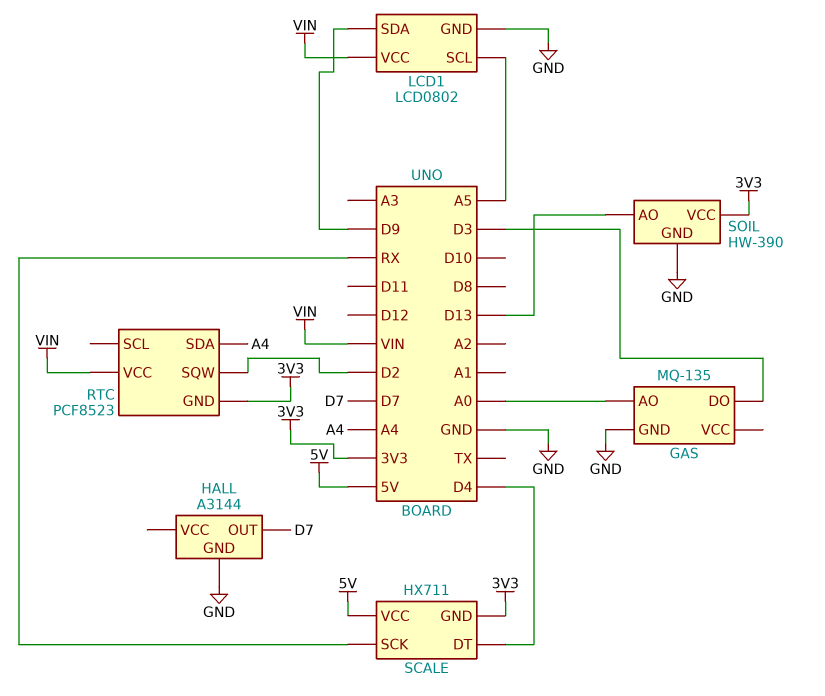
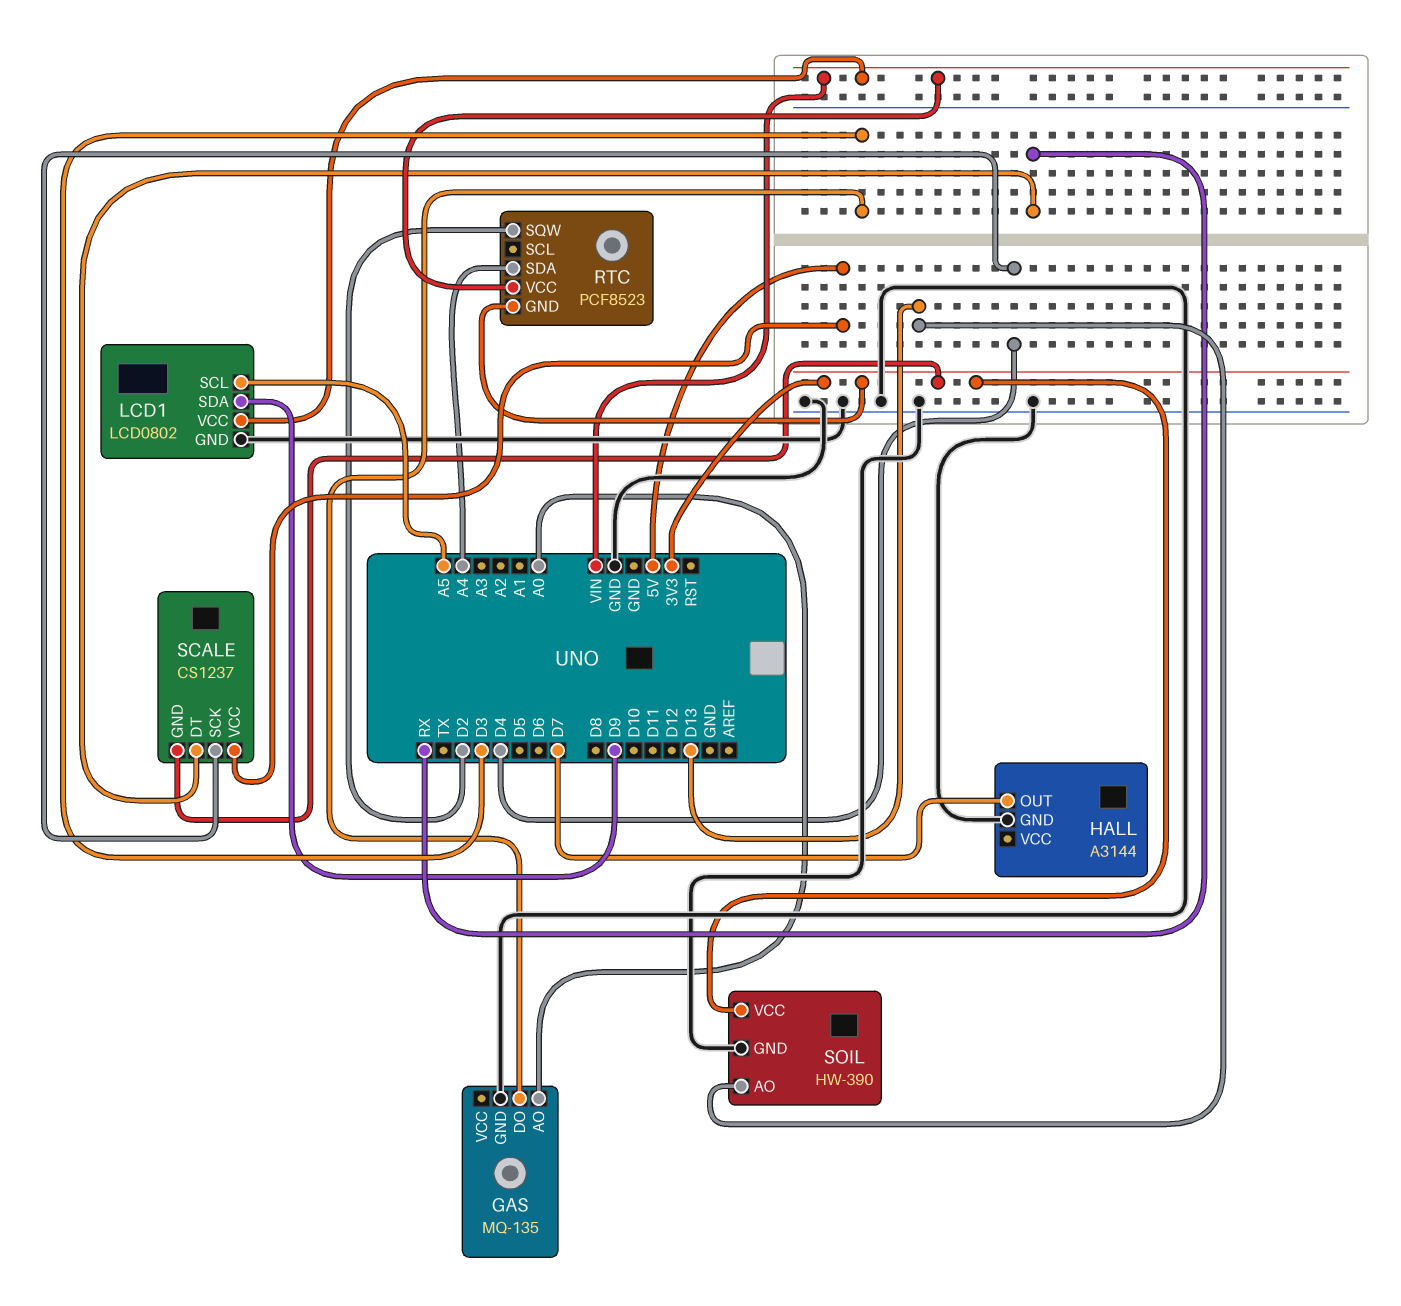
SCALE: HX711 -> CS1237
SCALE pin DT: D4 -> RX
SCALE pin SCK: RX -> D4

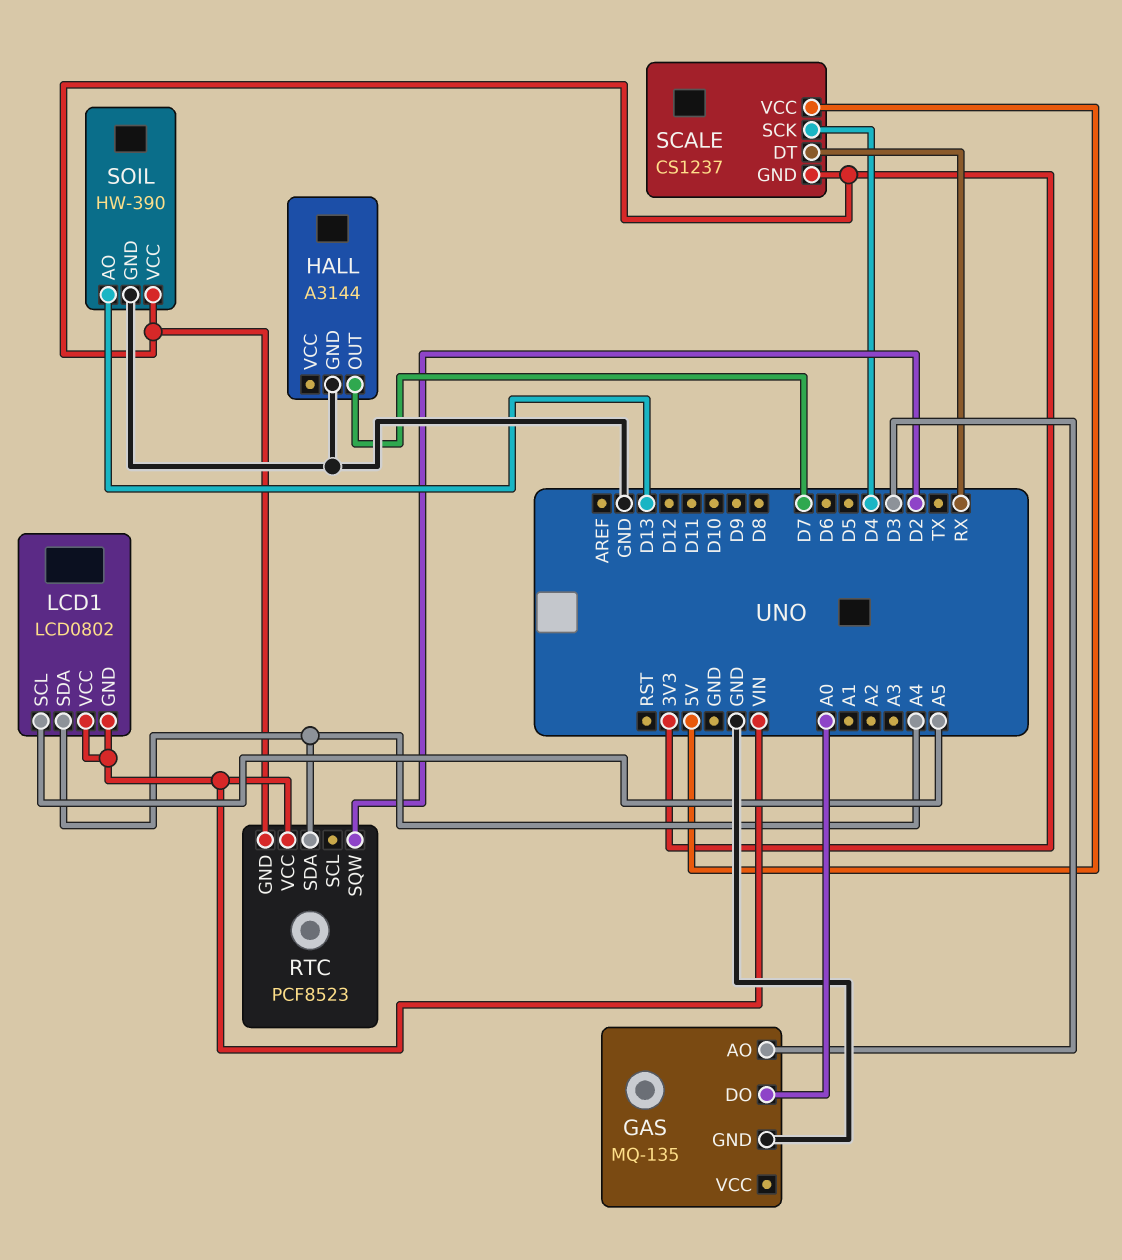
GAS pin AO: A0 -> D3
GAS pin DO: D3 -> A0
LCD1 pin GND: GND -> VIN
LCD1 pin SDA: D9 -> A4

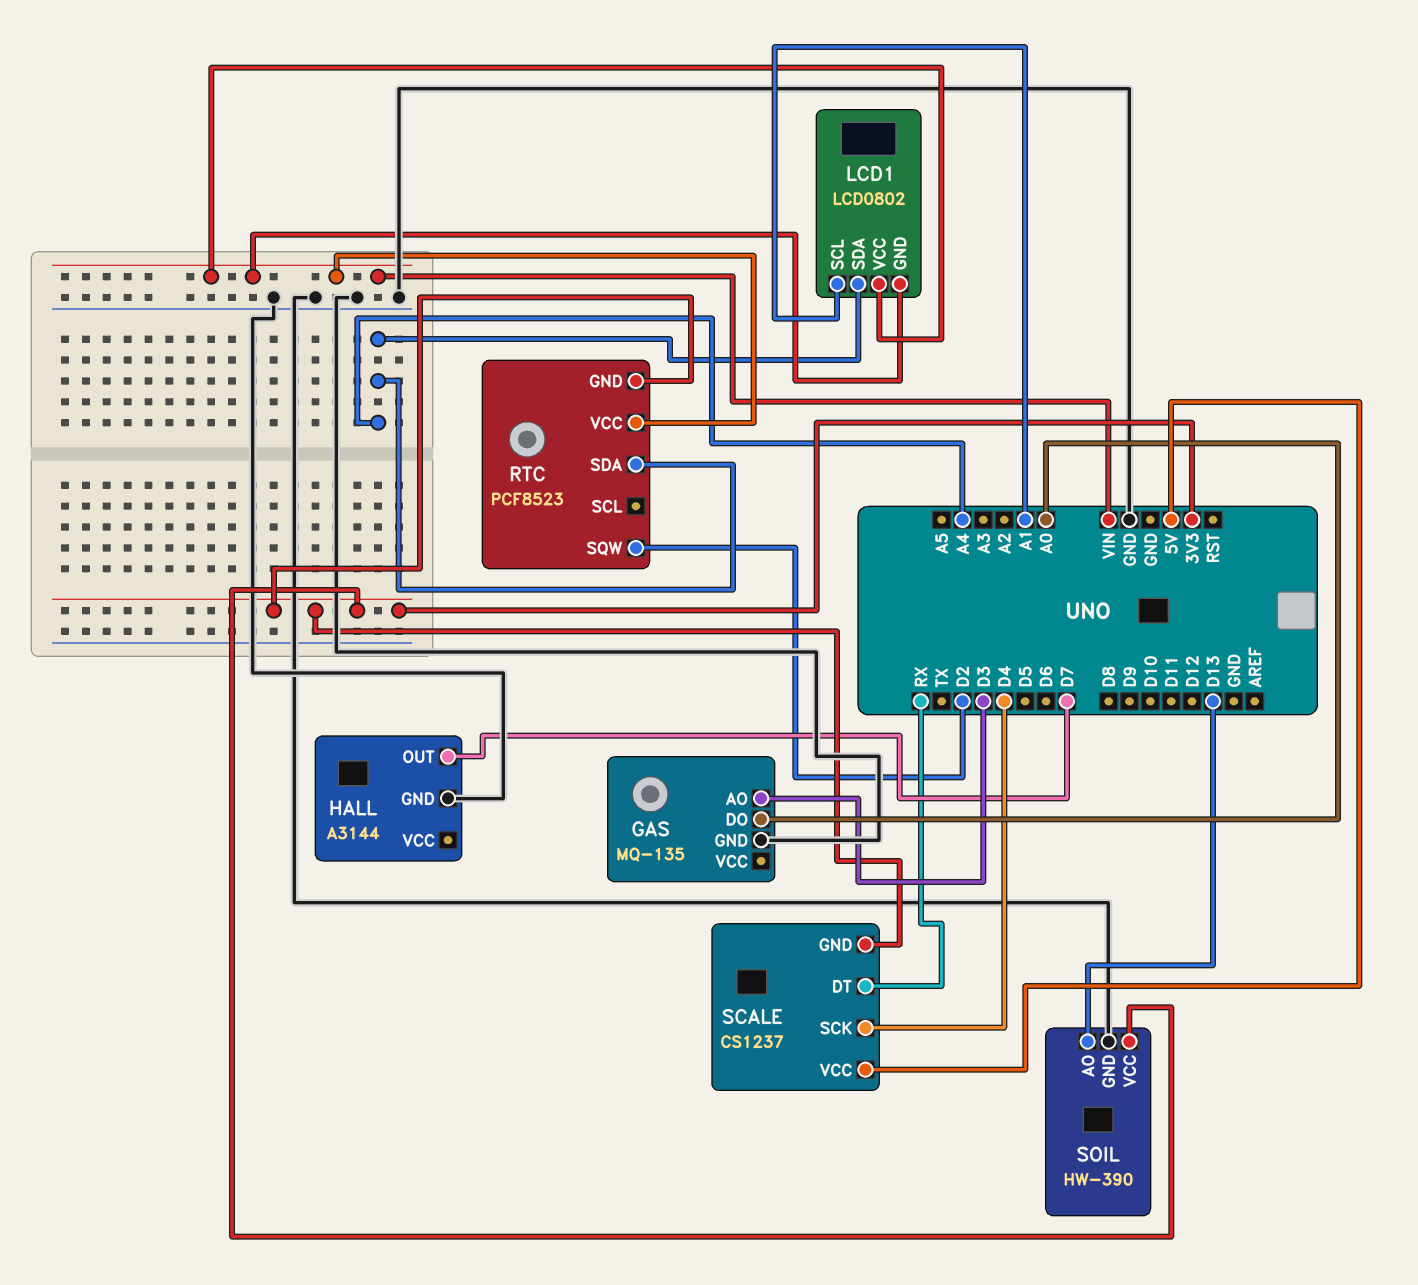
LCD1 pin SCL: A5 -> A1

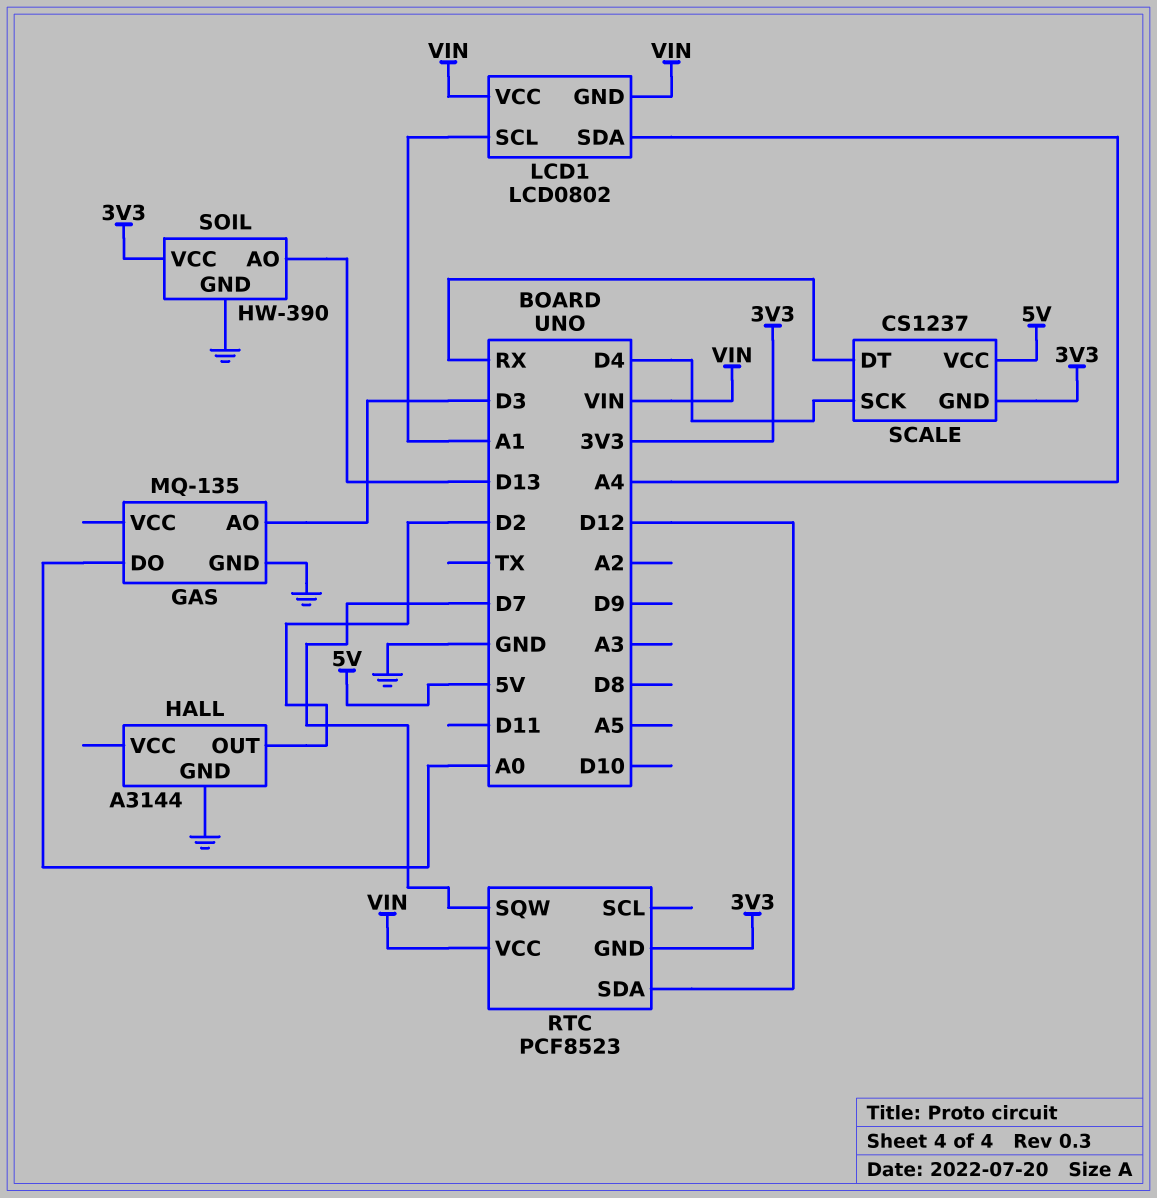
HALL pin OUT: D7 -> D2
RTC pin SDA: A4 -> D12
RTC pin SQW: D2 -> D7

